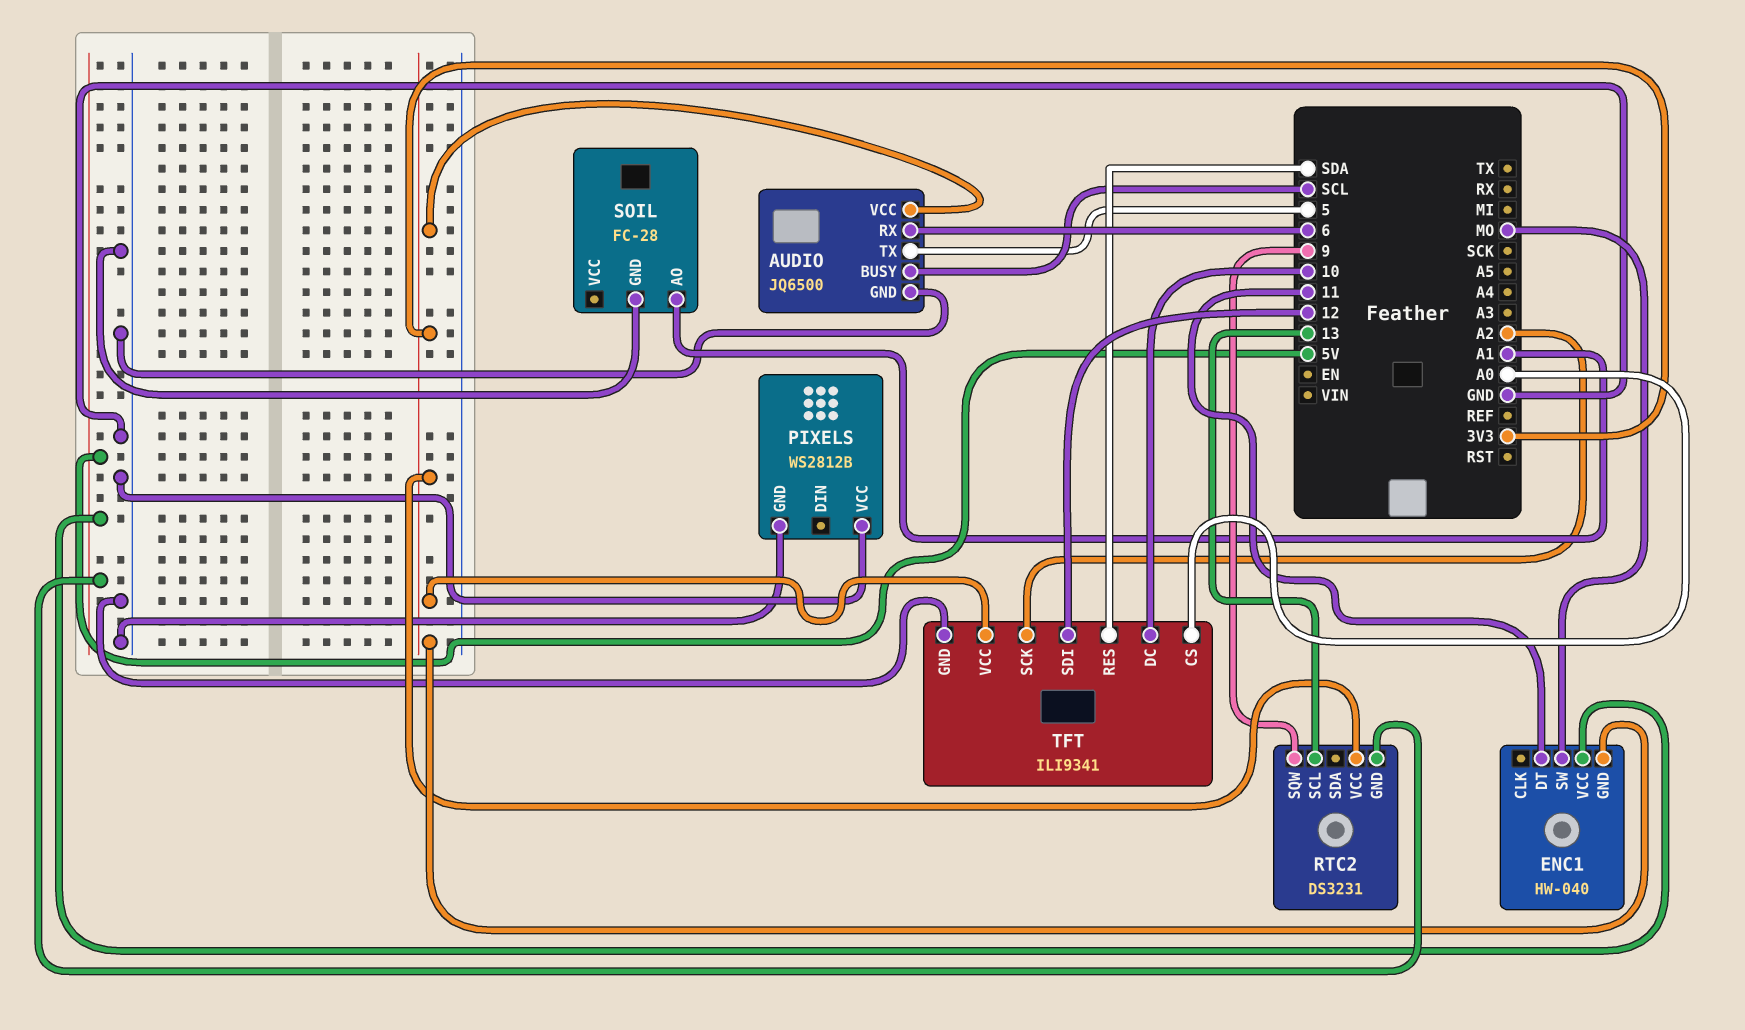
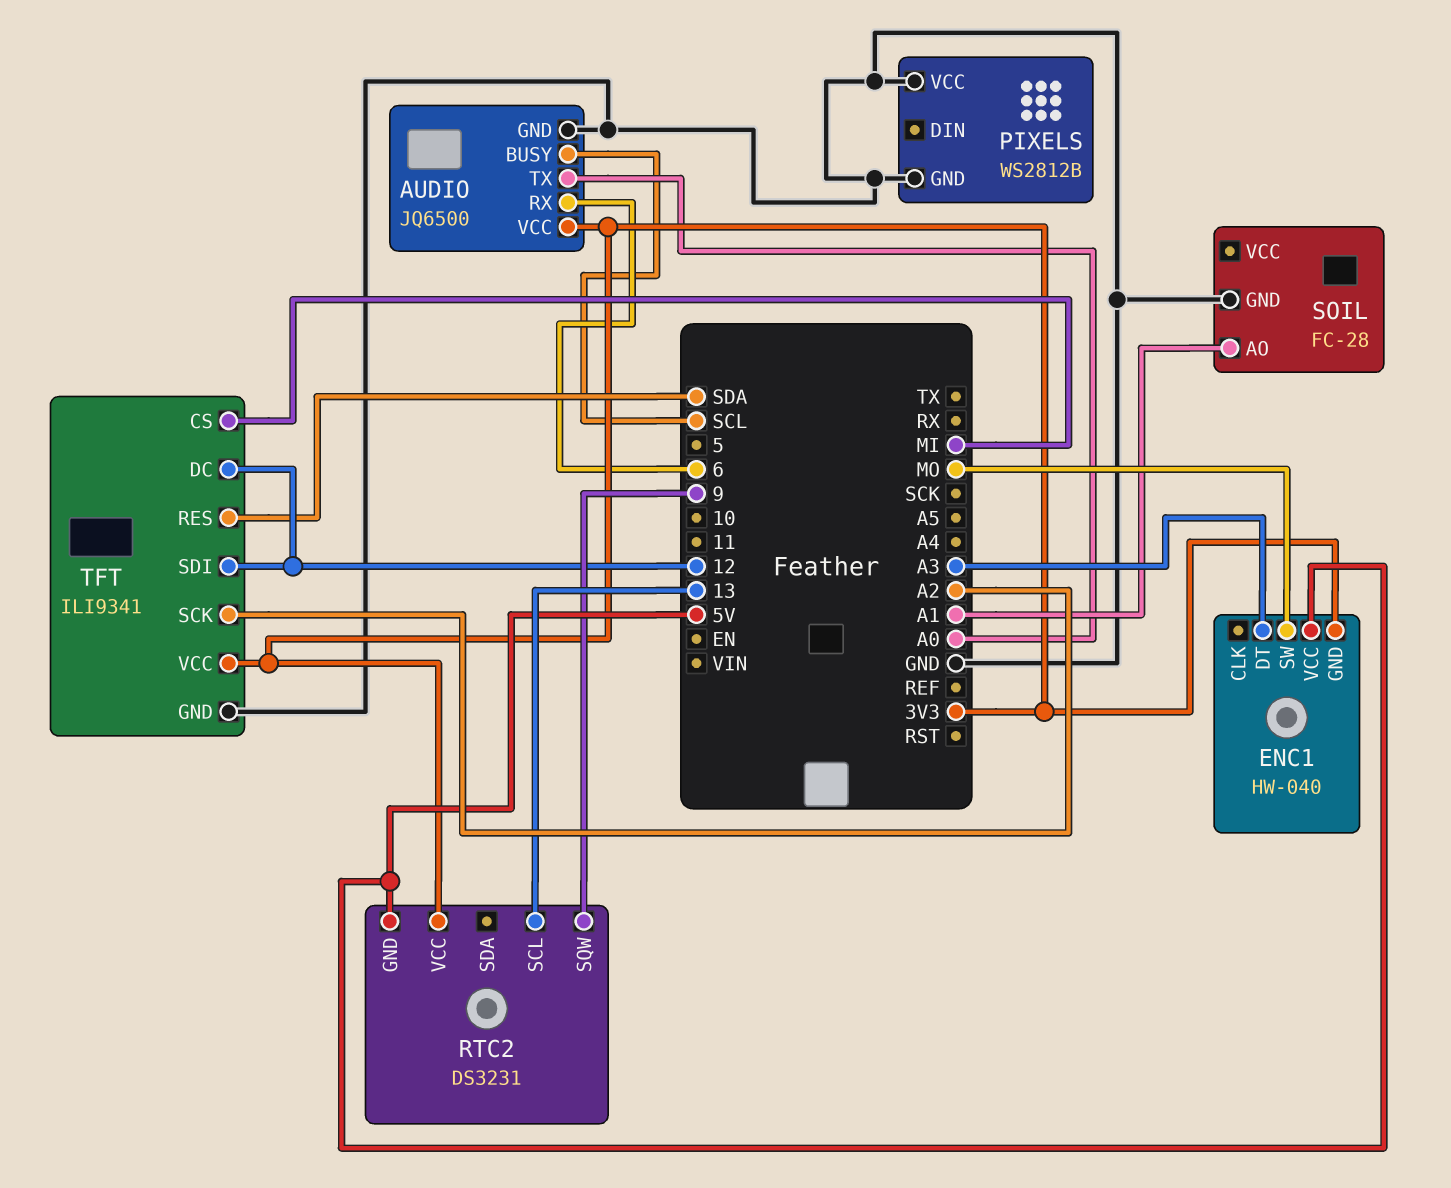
AUDIO pin TX: 5 -> A0
ENC1 pin DT: 11 -> A3
TFT pin CS: A0 -> MI
TFT pin DC: 10 -> 12

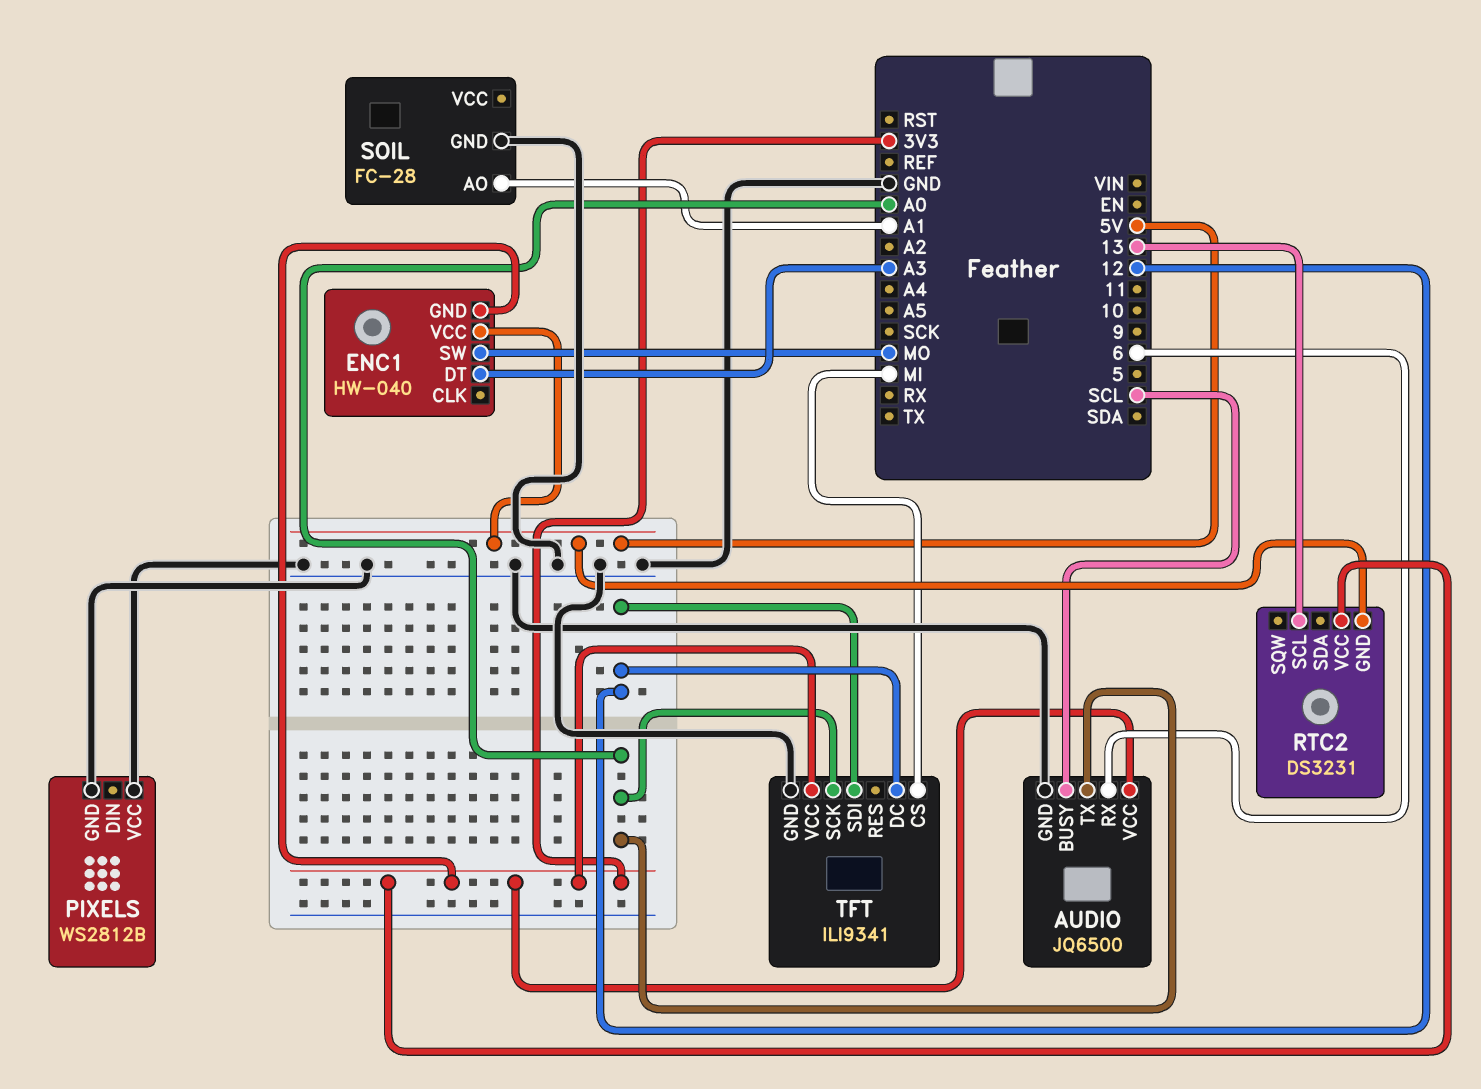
RTC2 pin SQW: 9 -> none
TFT pin RES: SDA -> none
TFT pin SCK: A2 -> A0

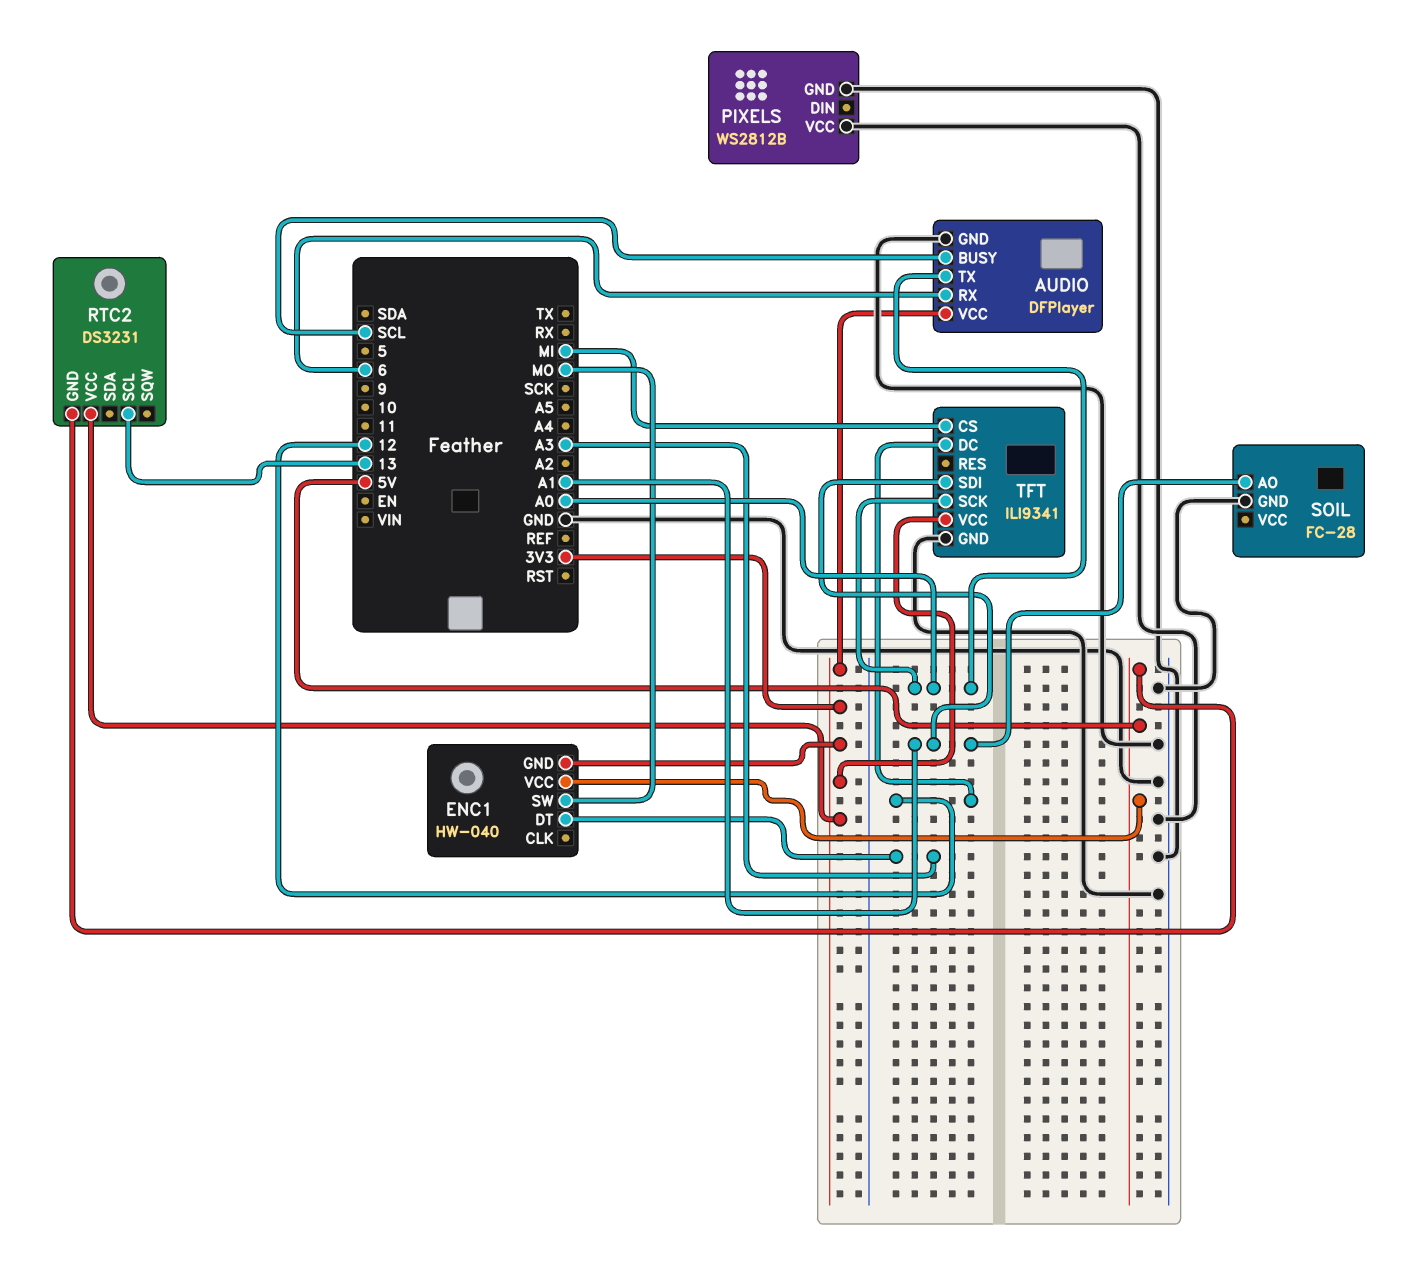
AUDIO: JQ6500 -> DFPlayer
TFT pin SDI: 12 -> A1

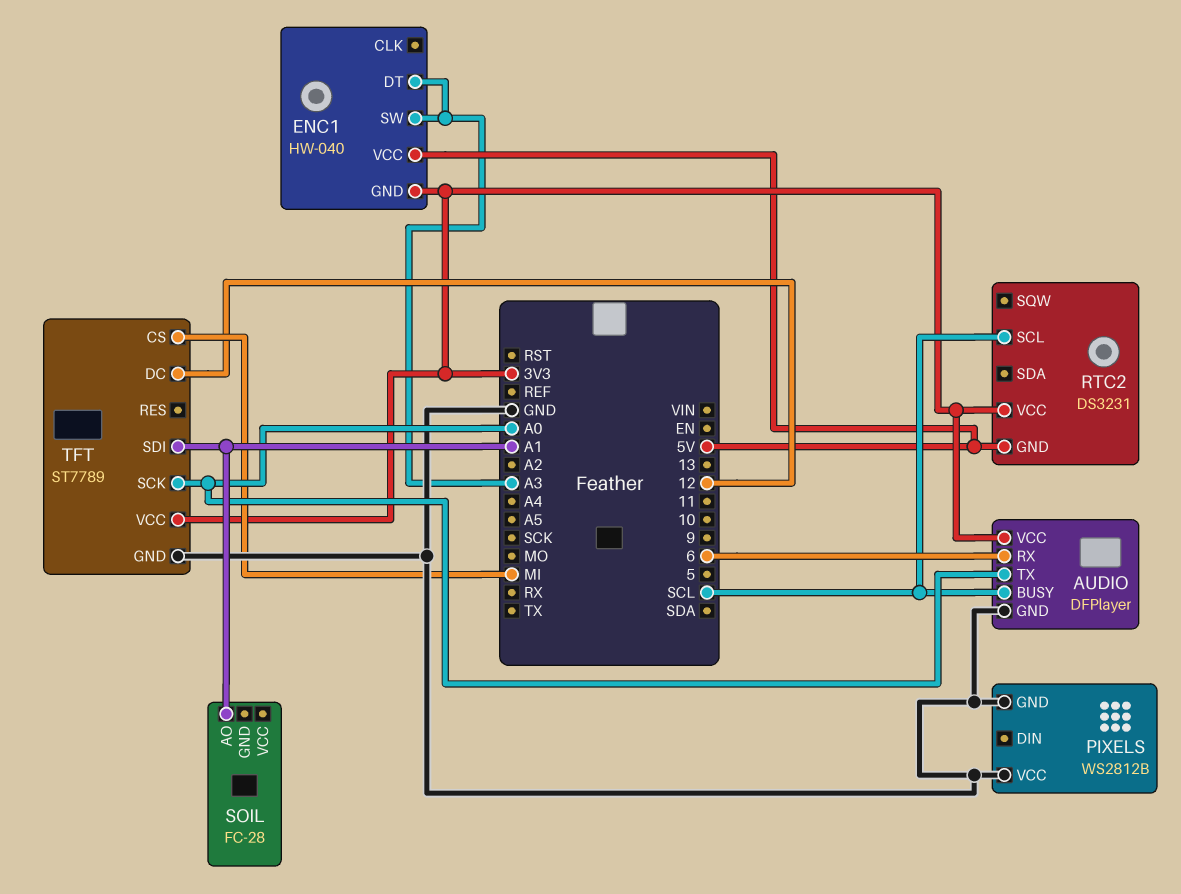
ENC1 pin SW: MO -> A3
RTC2 pin SCL: 13 -> SCL
SOIL pin GND: GND -> none
TFT: ILI9341 -> ST7789

